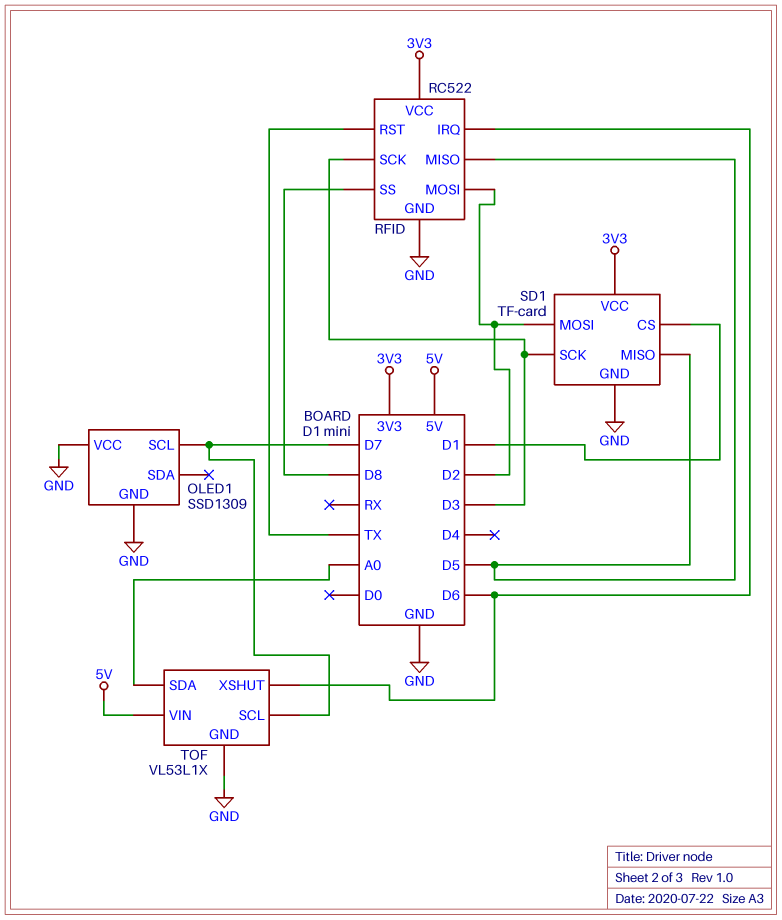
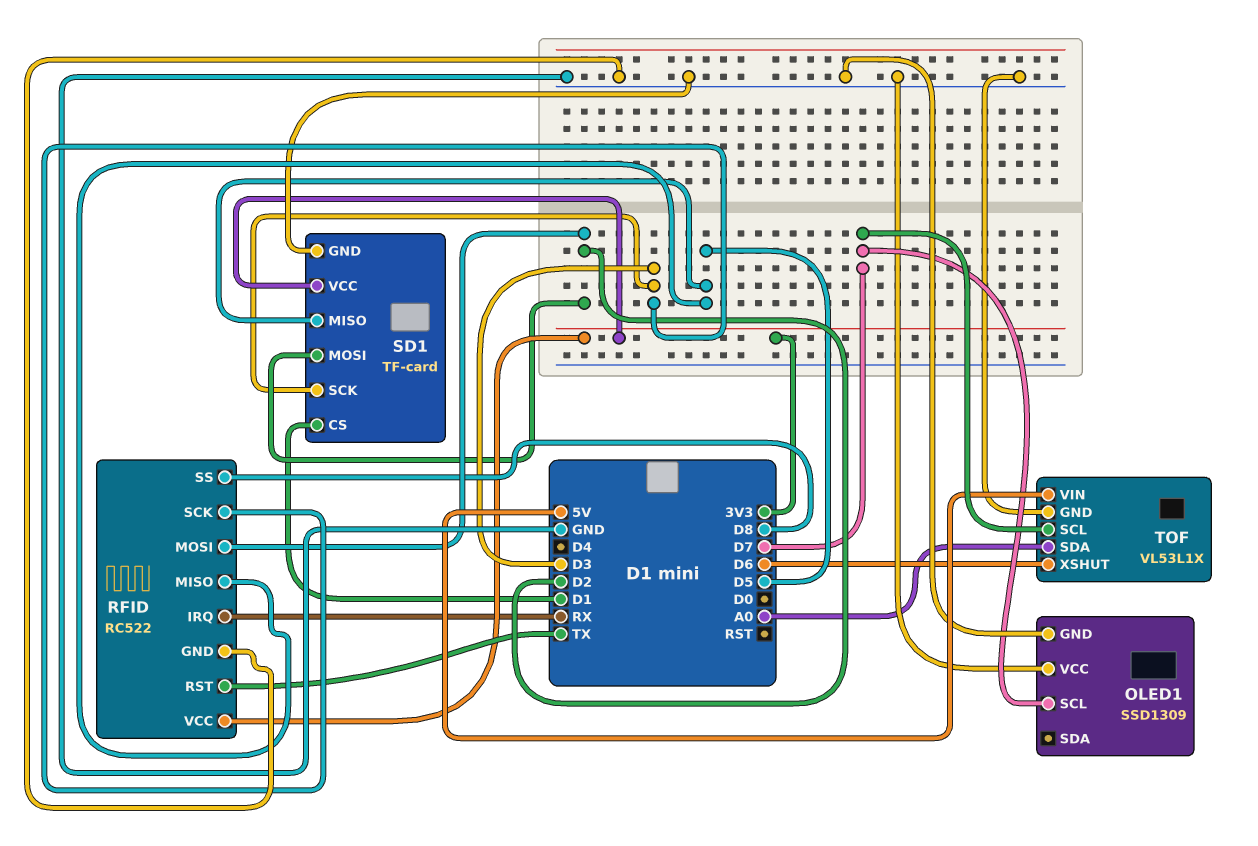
RFID pin IRQ: D6 -> RX

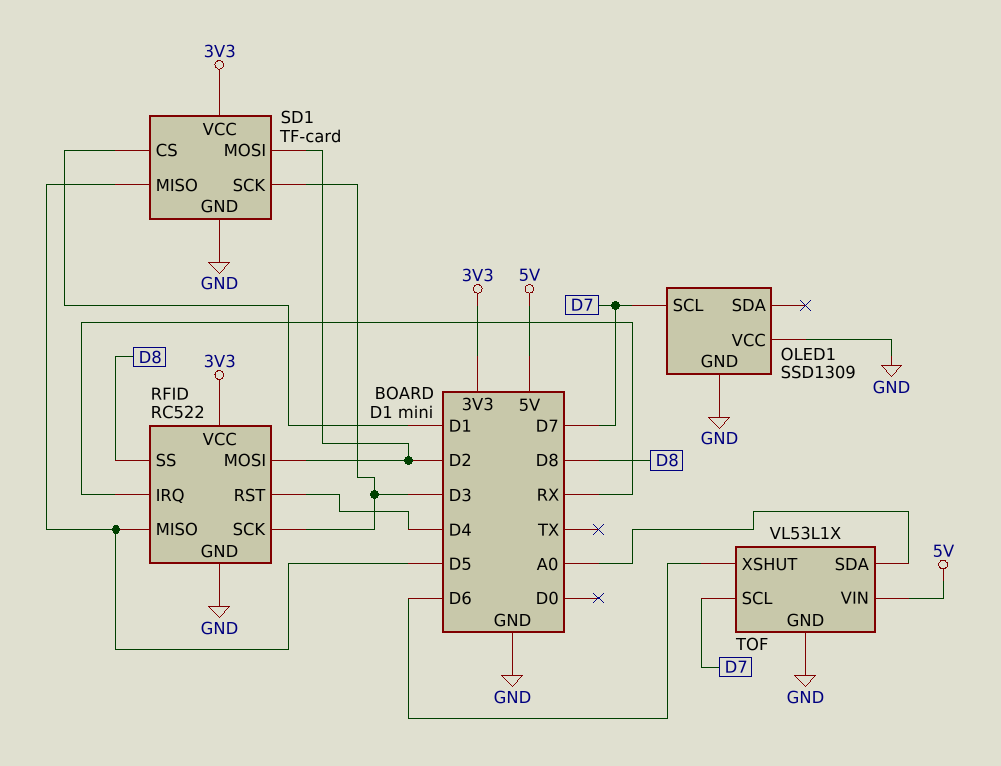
RFID pin RST: TX -> D4

